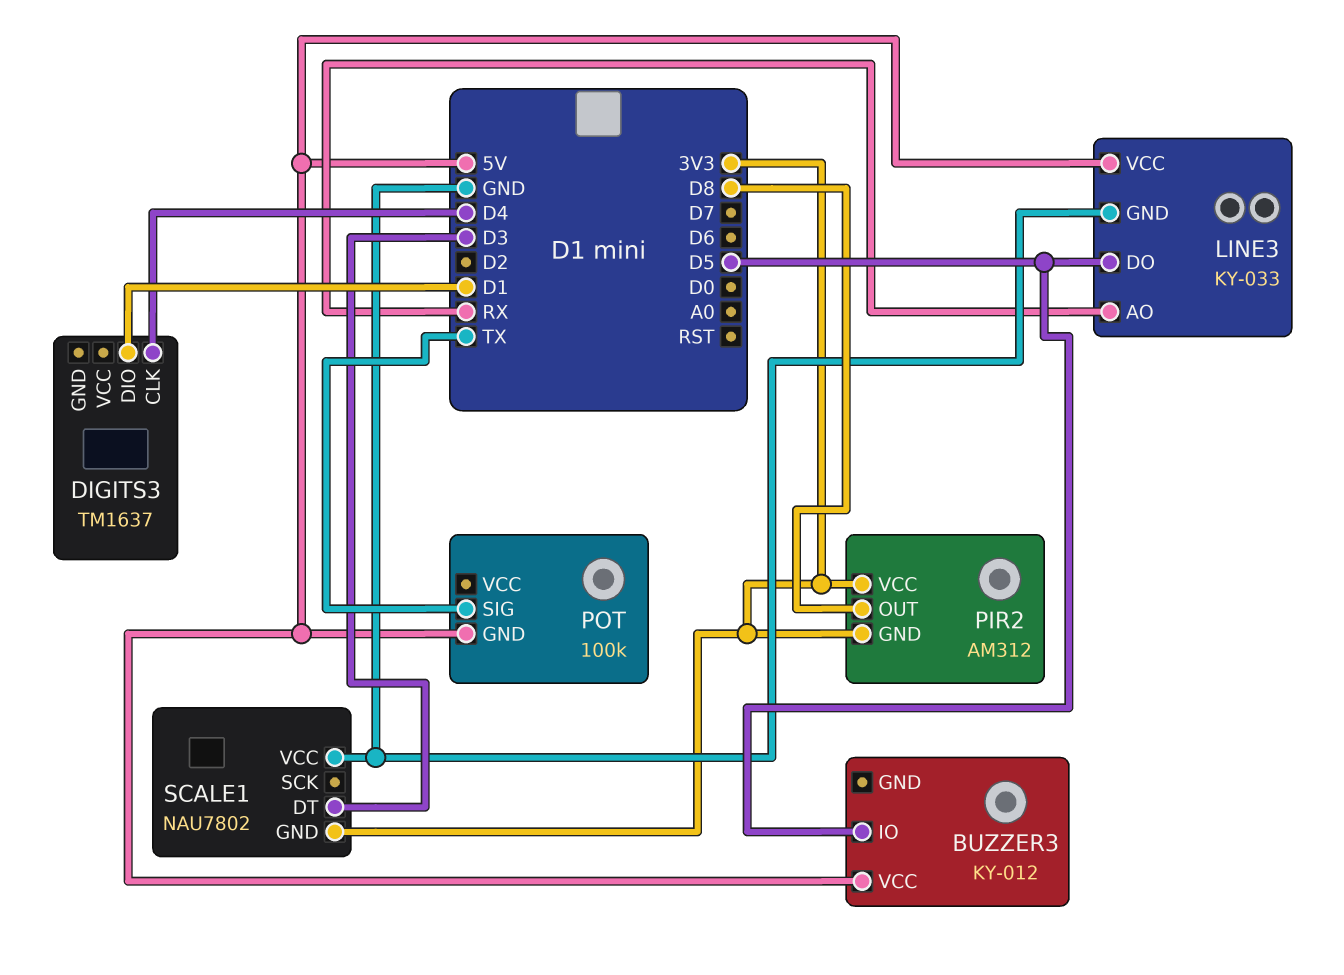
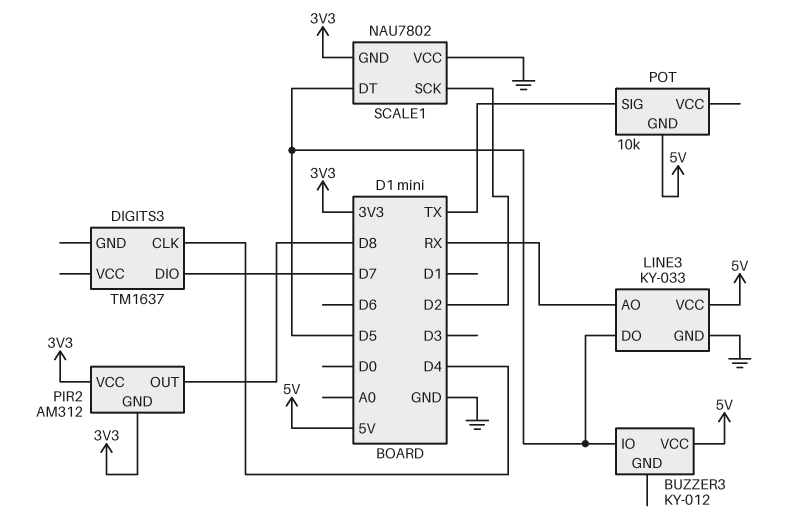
DIGITS3 pin DIO: D1 -> D7
POT: 100k -> 10k
SCALE1 pin DT: D3 -> D5
SCALE1 pin SCK: none -> D2

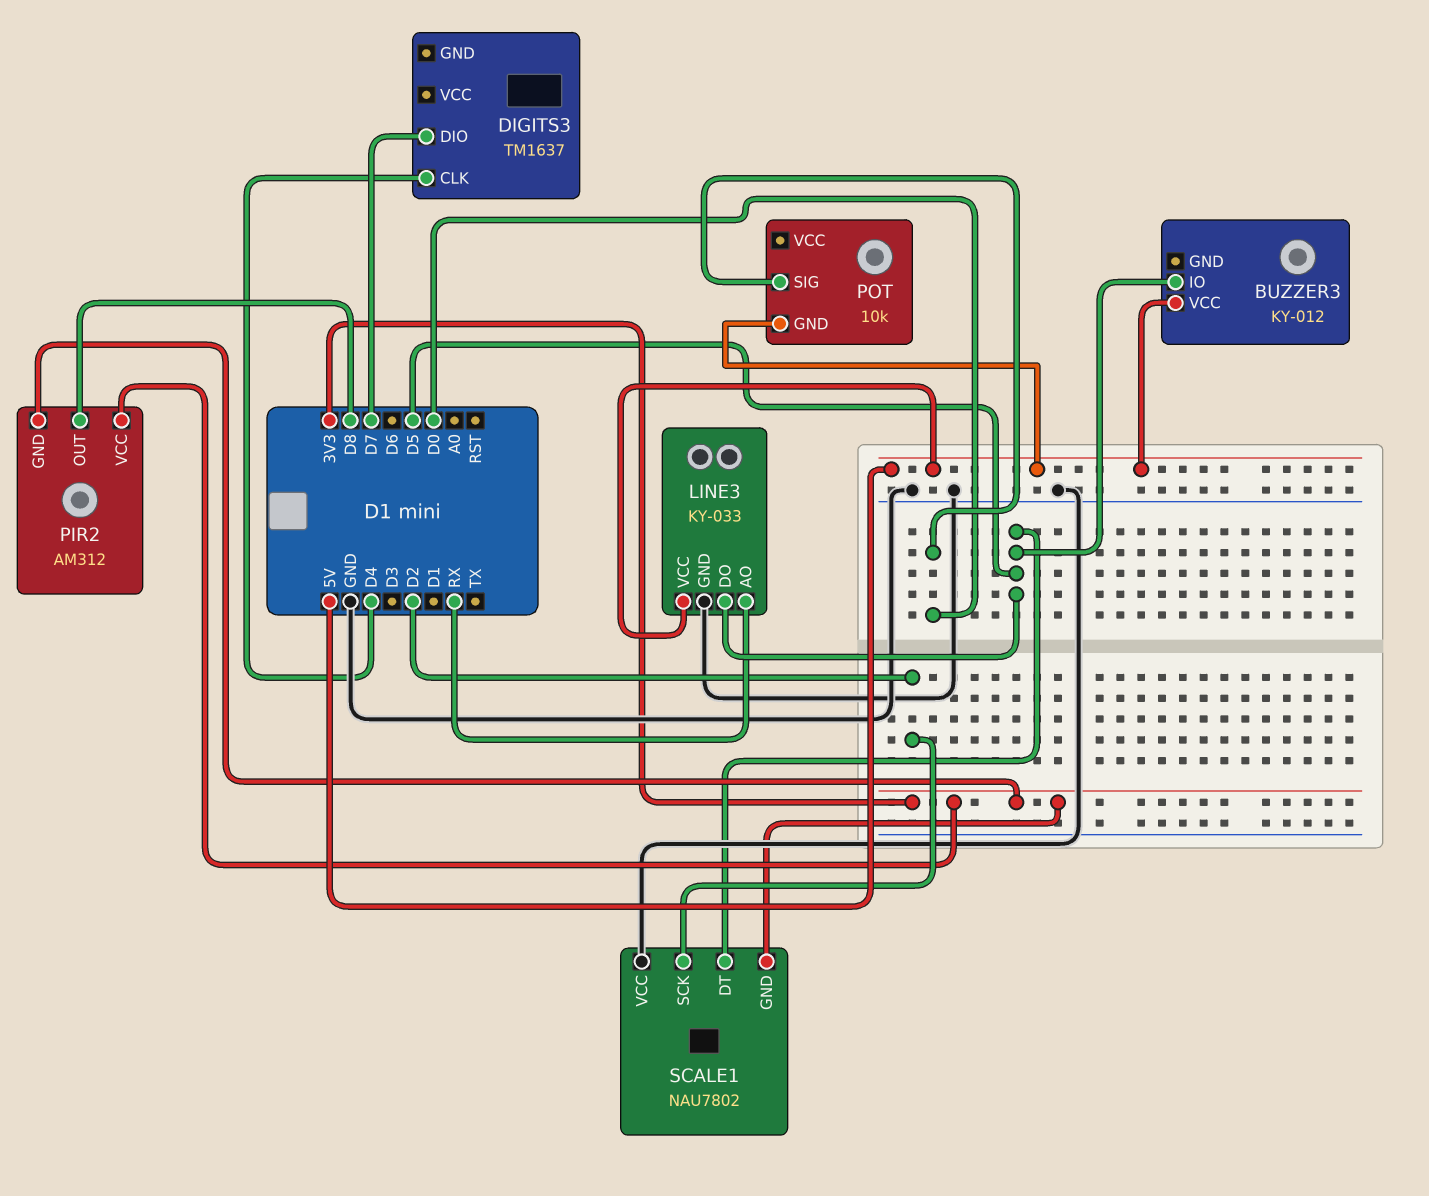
POT pin SIG: TX -> D0

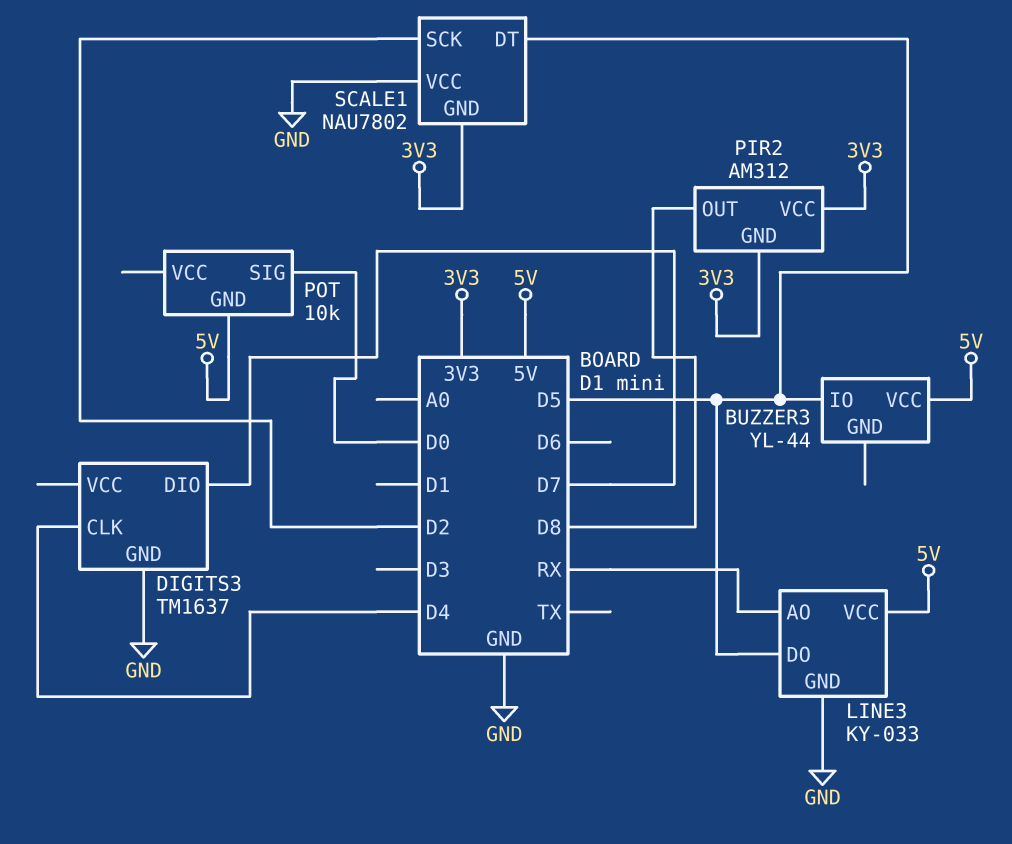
BUZZER3: KY-012 -> YL-44
DIGITS3 pin GND: none -> GND

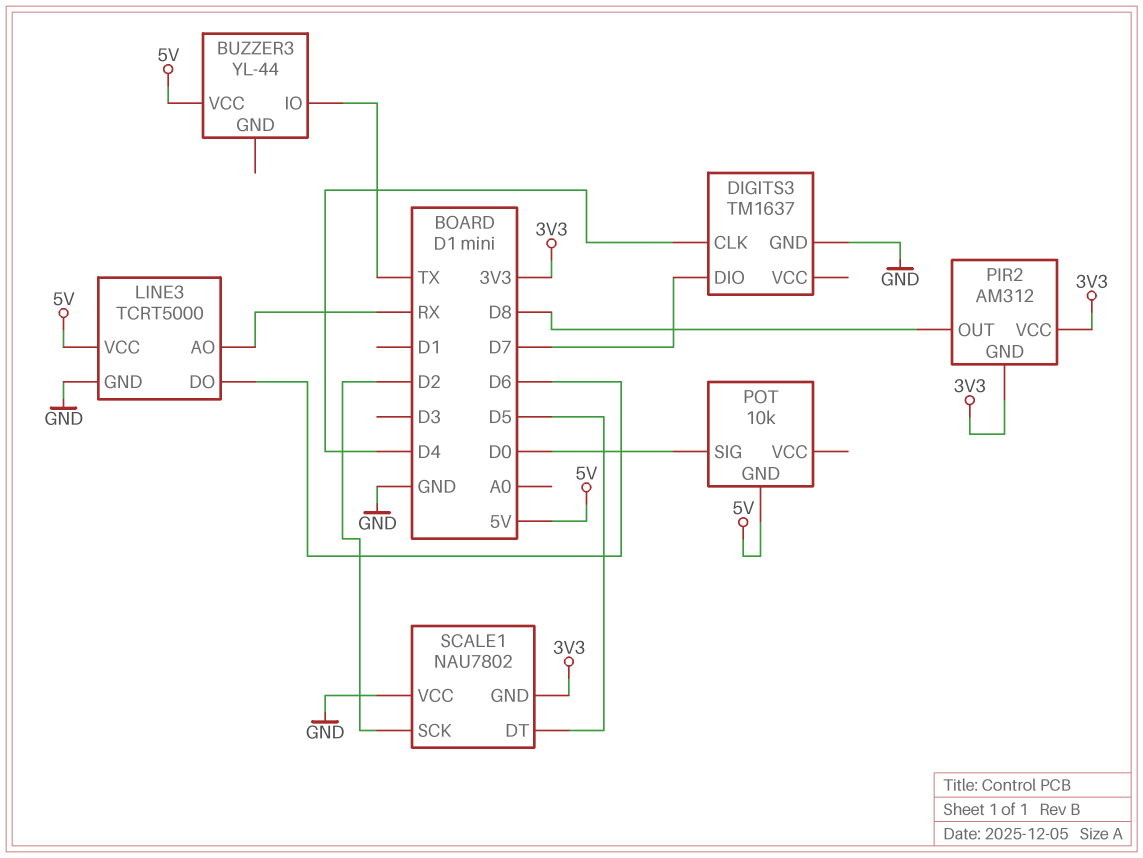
BUZZER3 pin IO: D5 -> TX
LINE3: KY-033 -> TCRT5000
LINE3 pin DO: D5 -> D6

